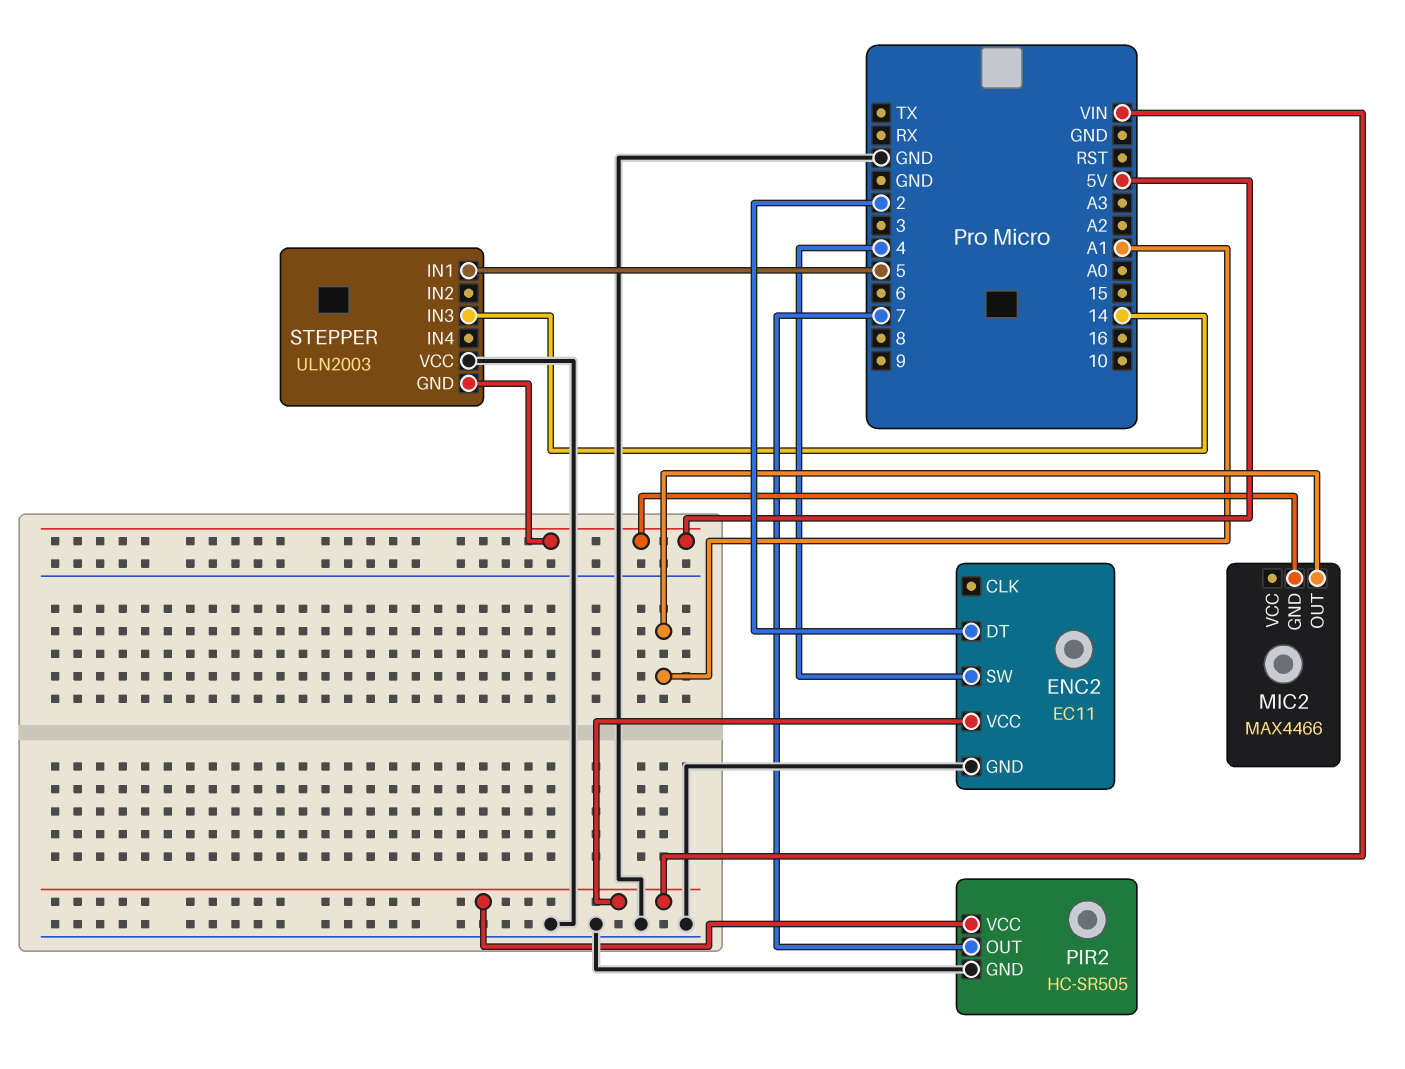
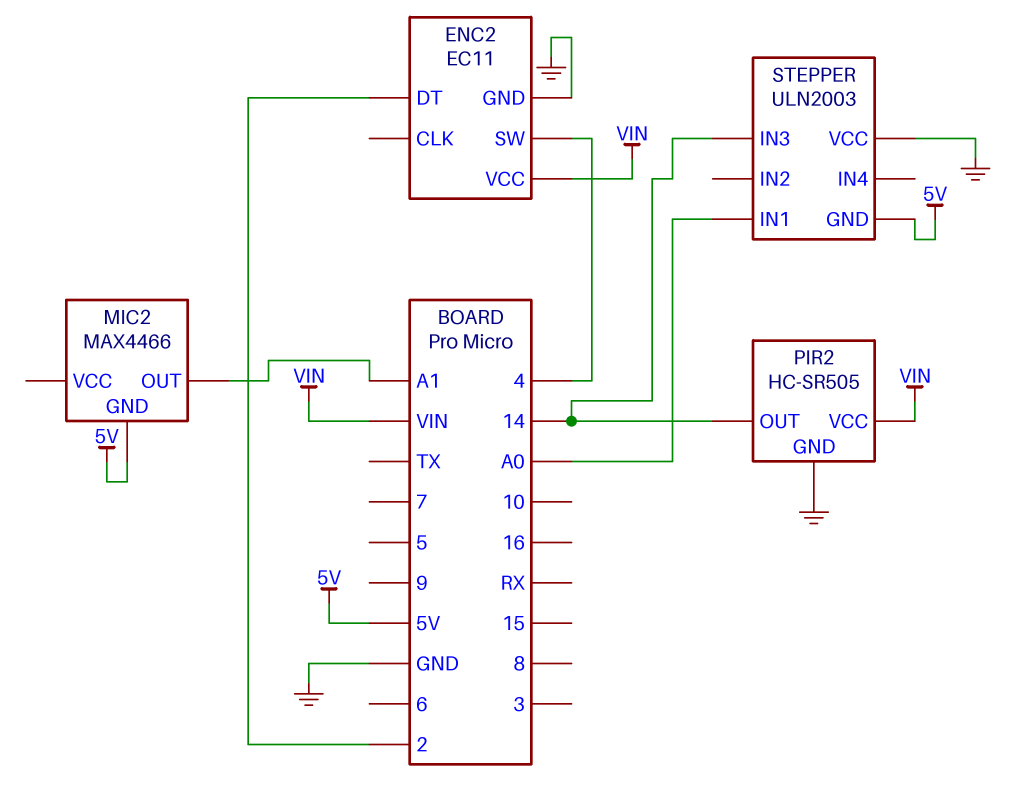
PIR2 pin OUT: 7 -> 14
STEPPER pin IN1: 5 -> A0

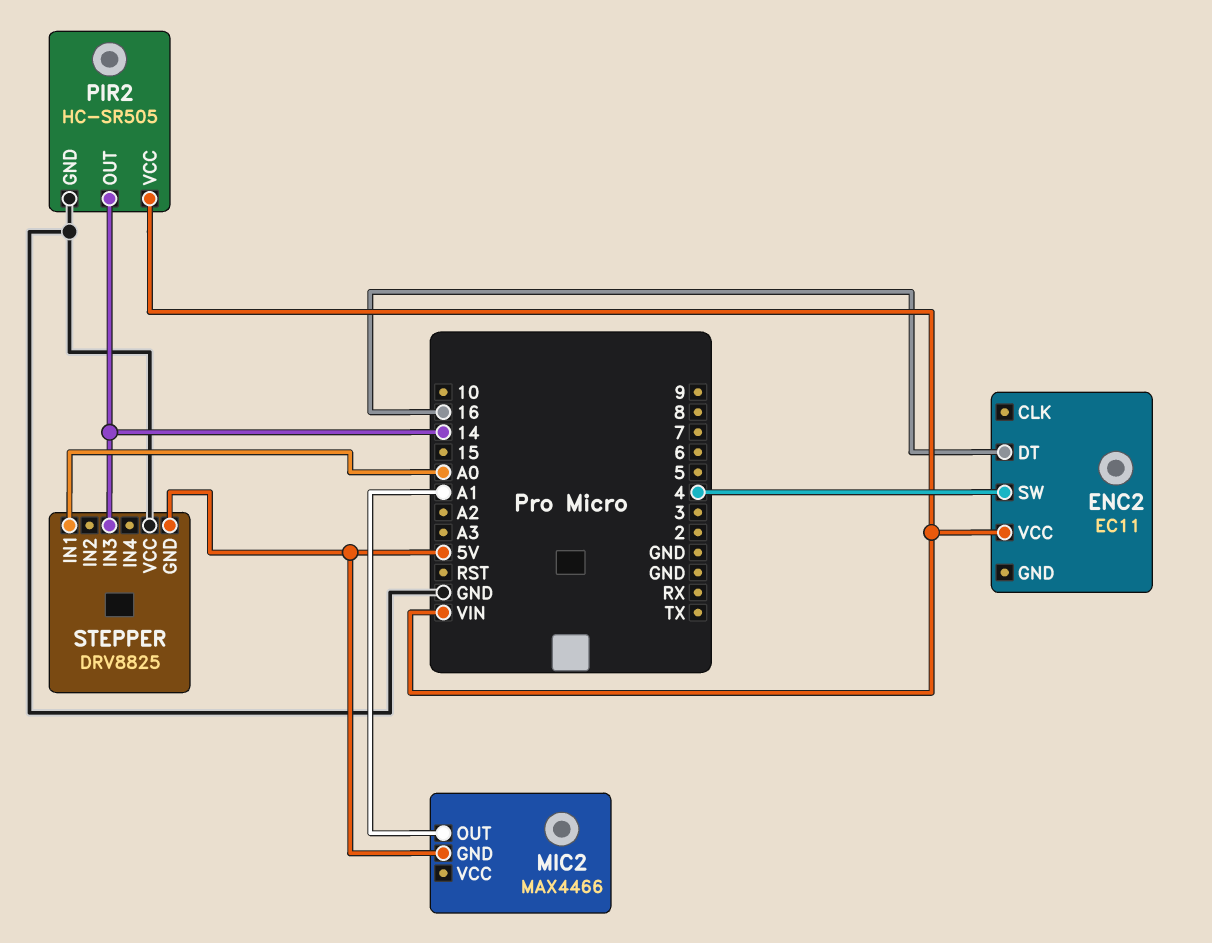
ENC2 pin DT: 2 -> 16
ENC2 pin GND: GND -> none
STEPPER: ULN2003 -> DRV8825

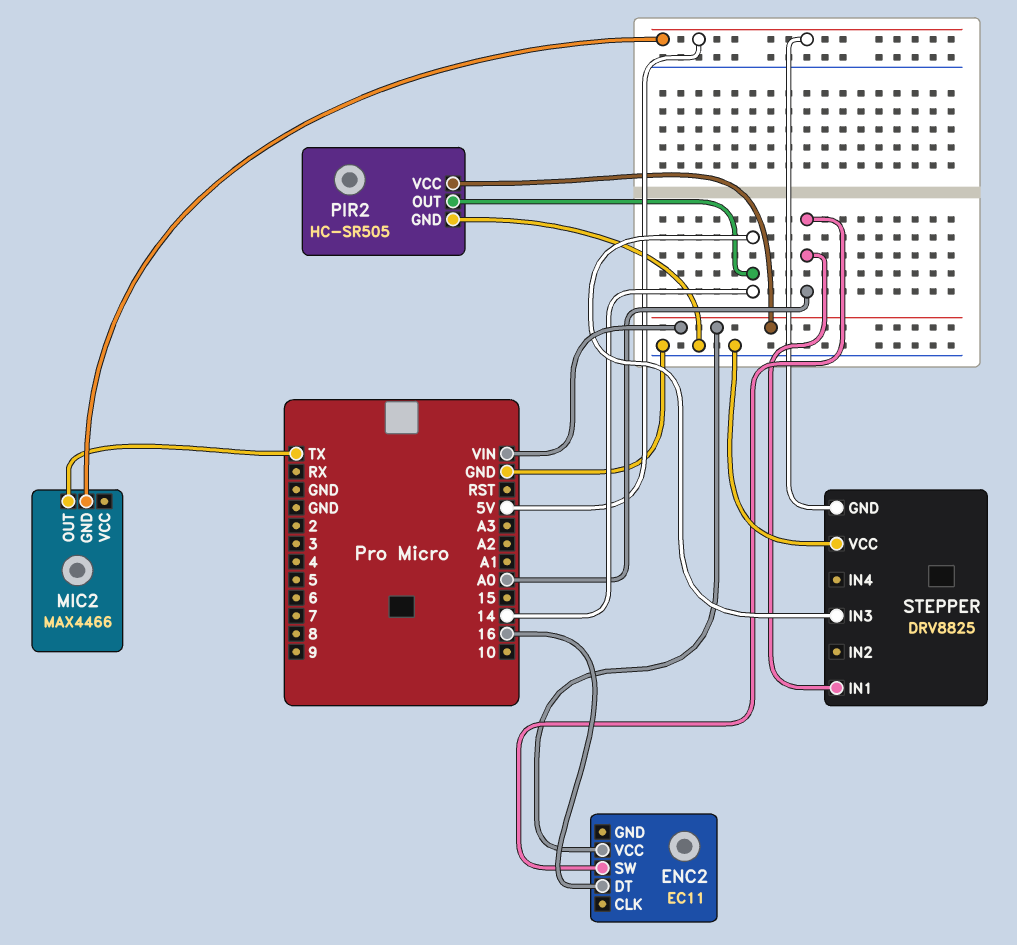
ENC2 pin SW: 4 -> A0
MIC2 pin OUT: A1 -> TX

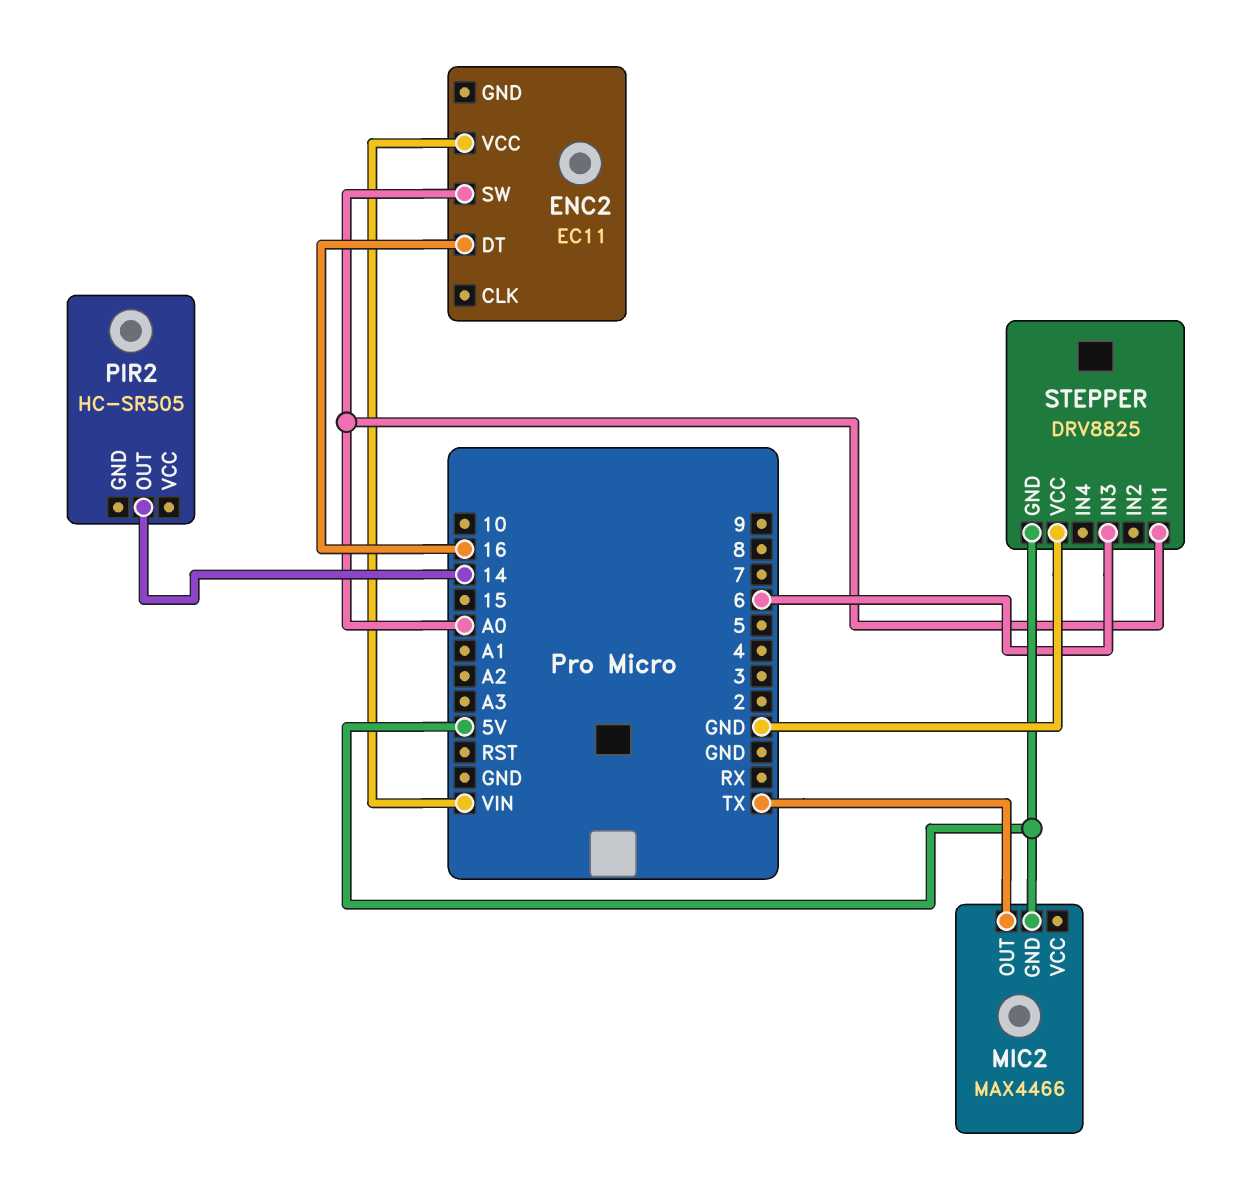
PIR2 pin GND: GND -> none
PIR2 pin VCC: VIN -> none
STEPPER pin IN3: 14 -> 6

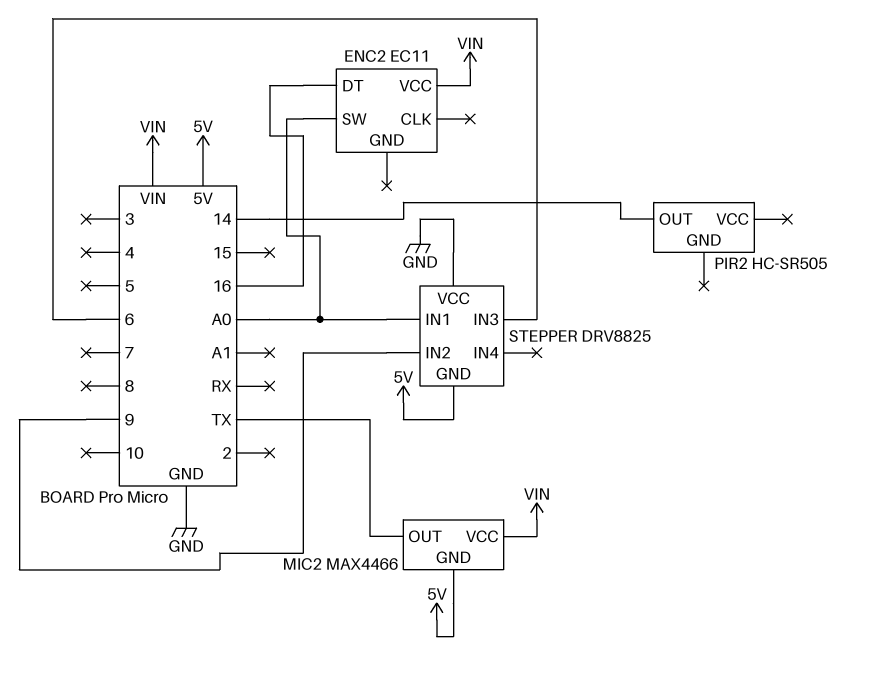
MIC2 pin VCC: none -> VIN
STEPPER pin IN2: none -> 9

